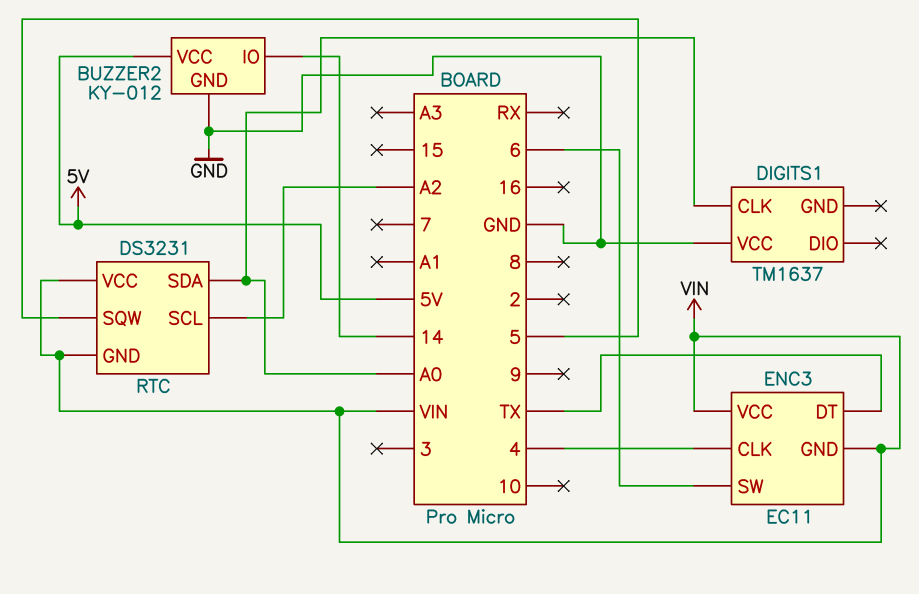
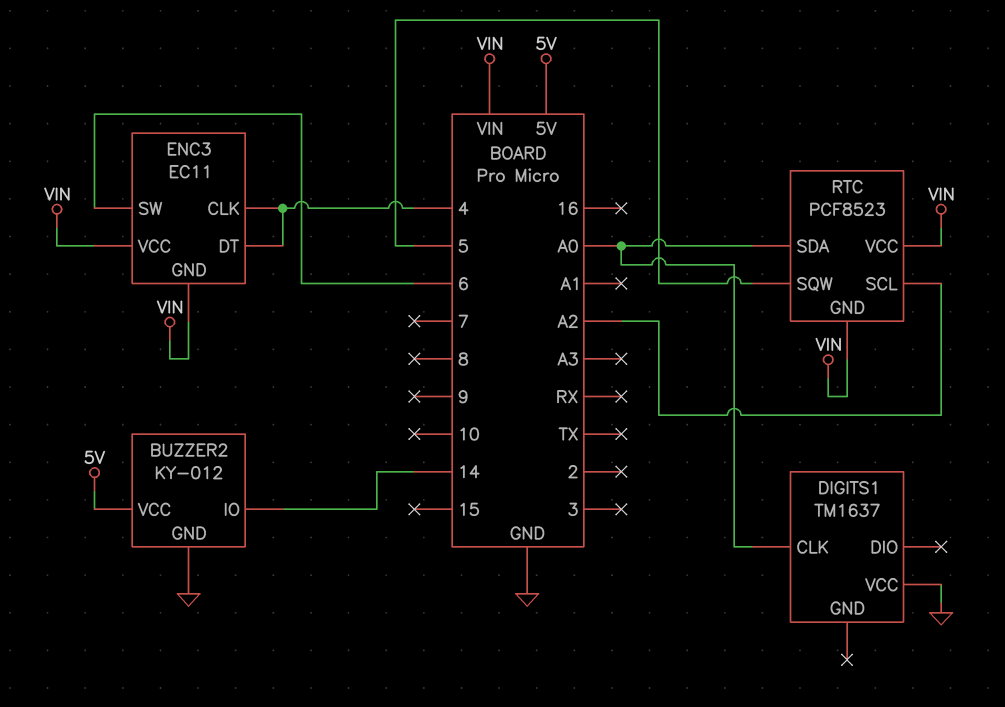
ENC3 pin DT: TX -> 4
RTC: DS3231 -> PCF8523

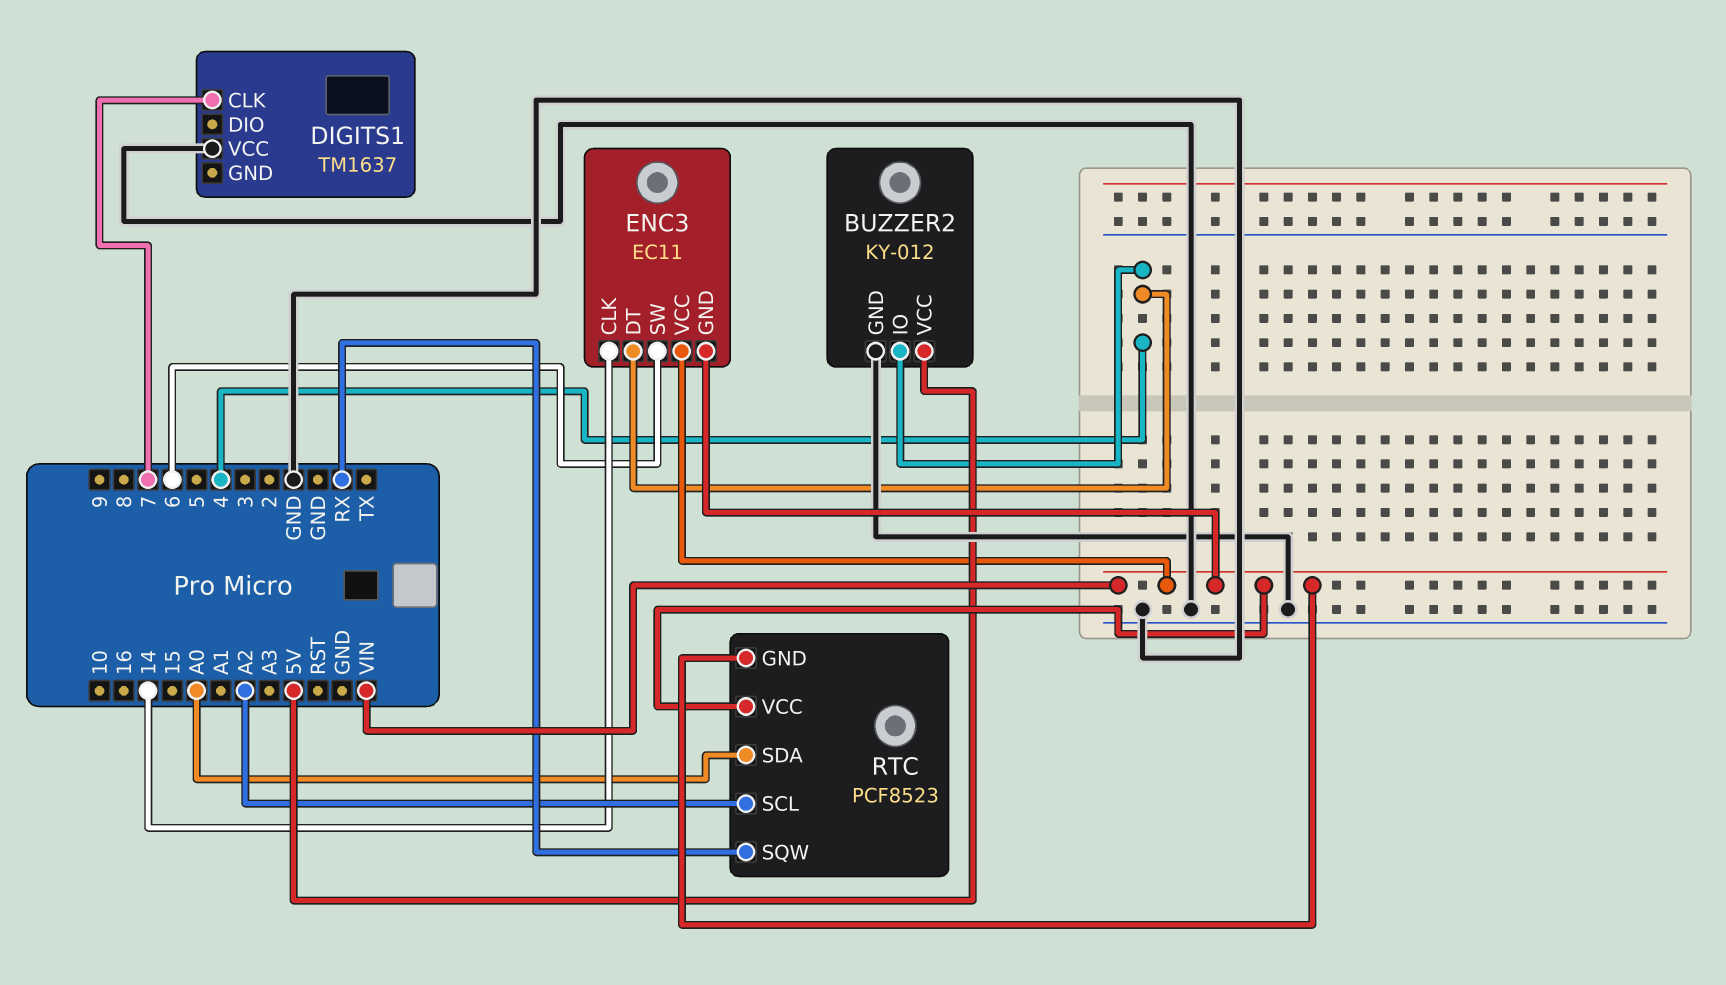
BUZZER2 pin IO: 14 -> 4
DIGITS1 pin CLK: A0 -> 7
ENC3 pin CLK: 4 -> 14
RTC pin SQW: 5 -> RX

